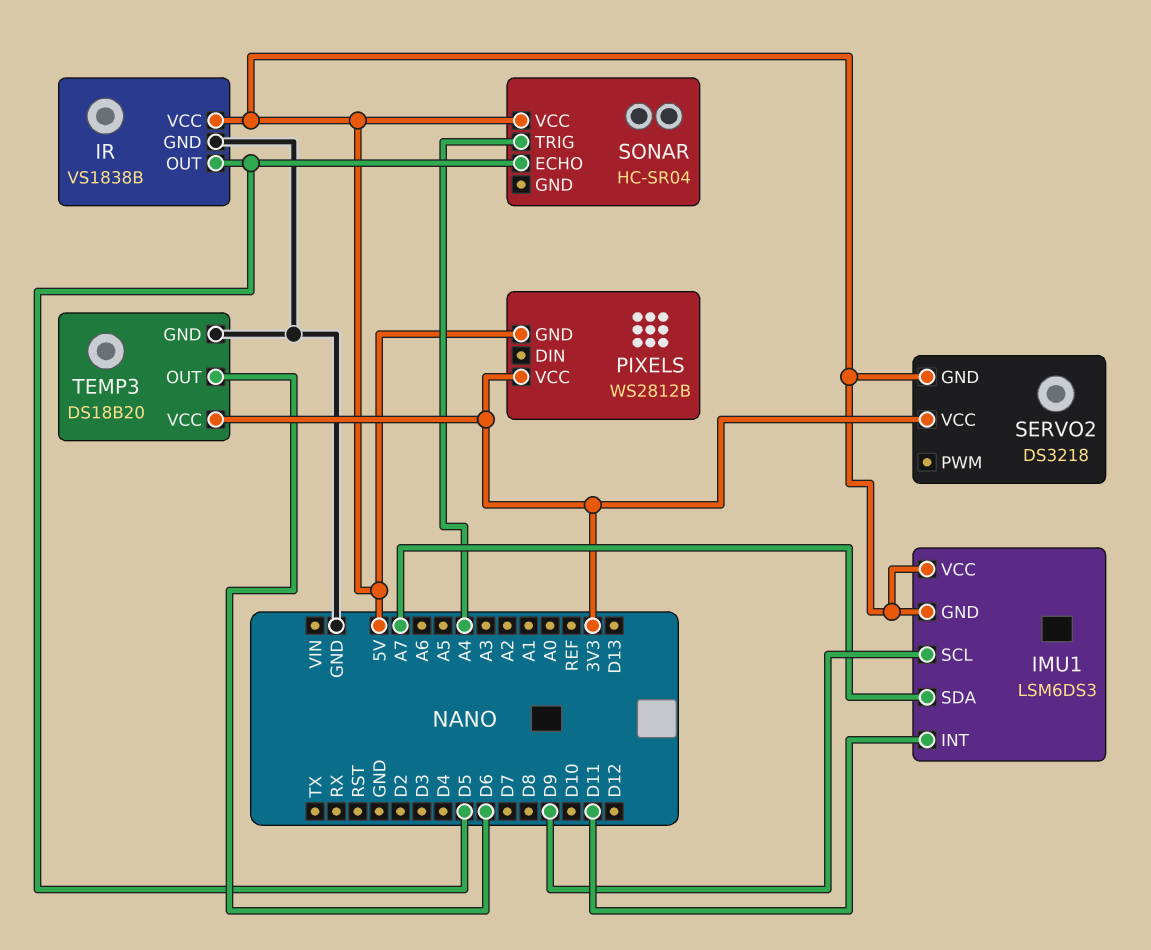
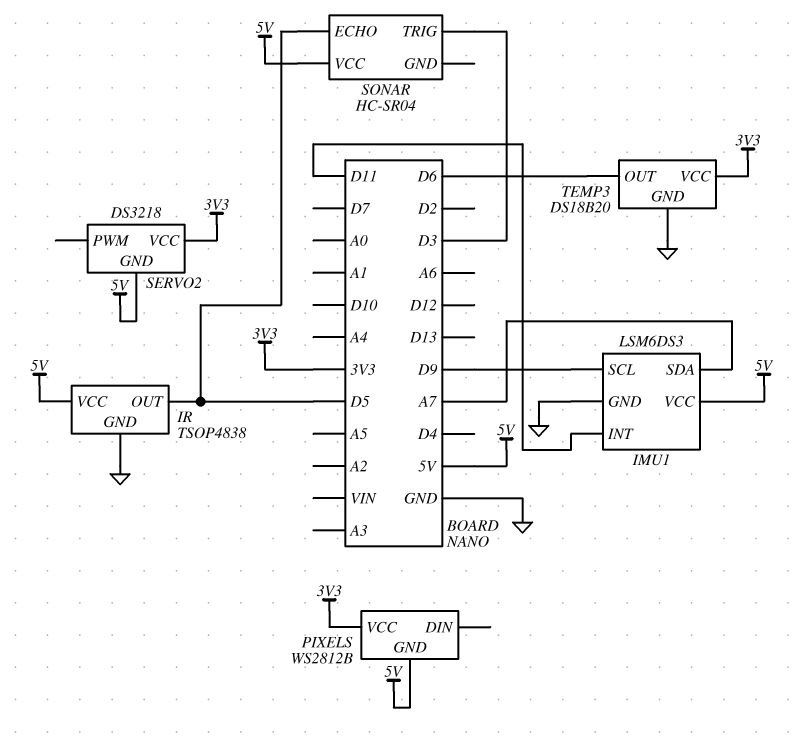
IMU1 pin GND: 5V -> GND
IR: VS1838B -> TSOP4838
SONAR pin TRIG: A4 -> D3

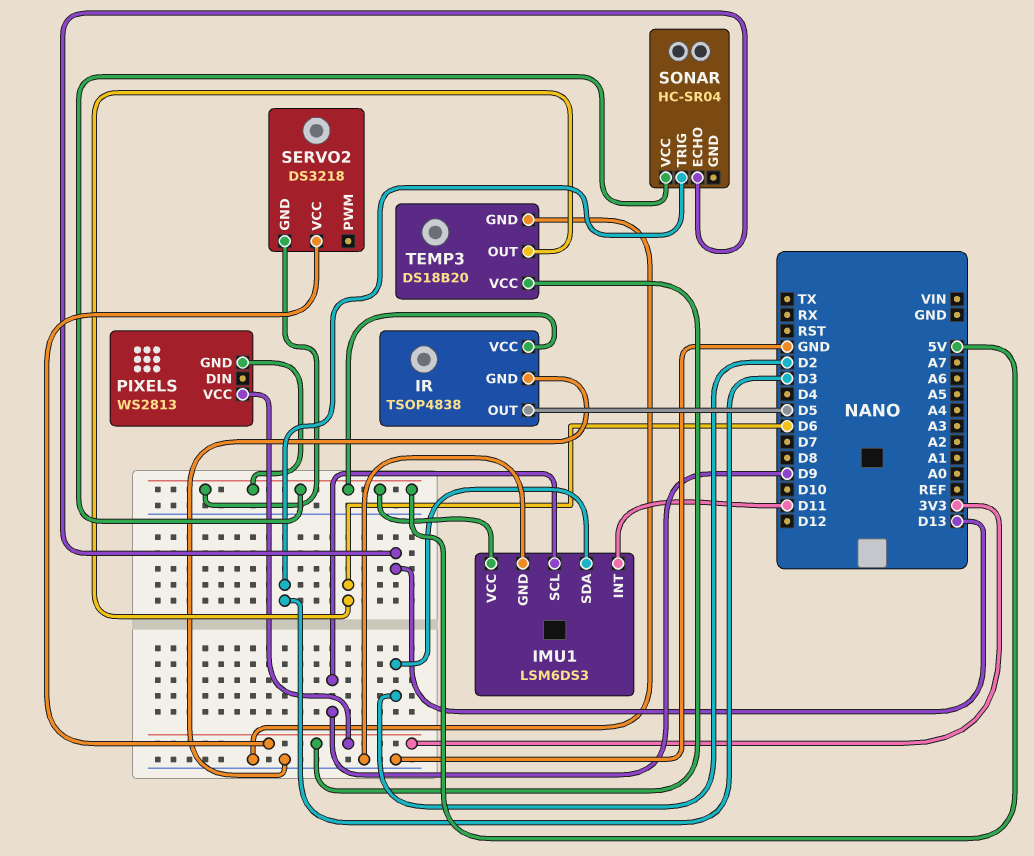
IMU1 pin SDA: A7 -> D2
PIXELS: WS2812B -> WS2813
SONAR pin ECHO: D5 -> D13

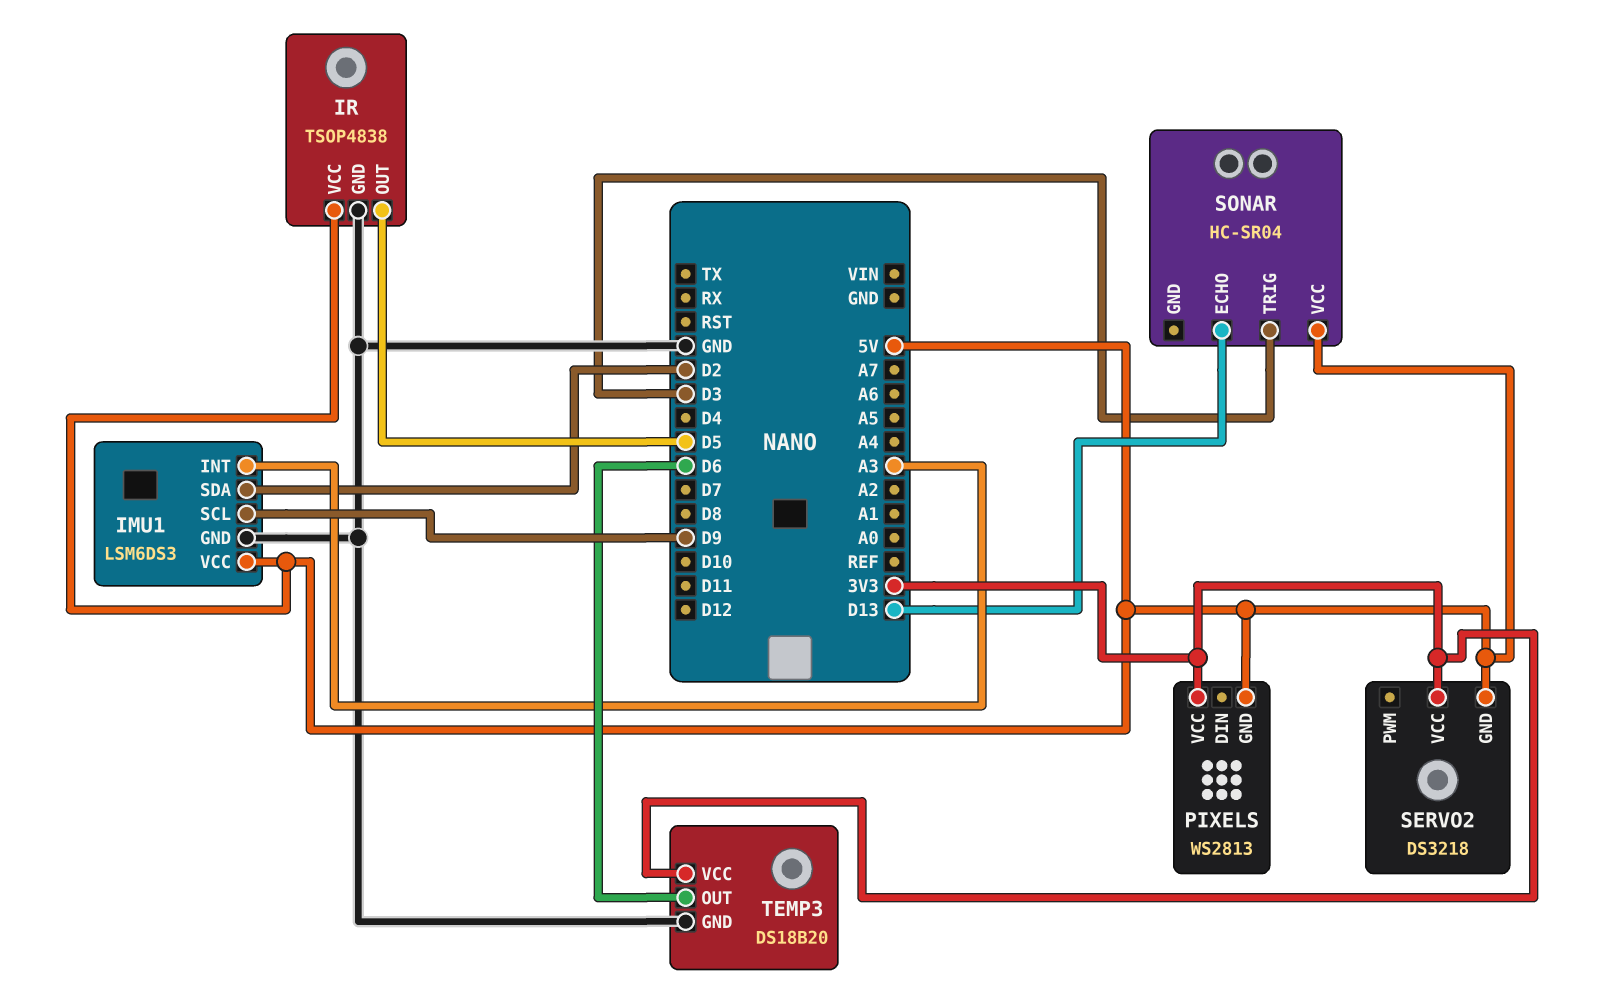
IMU1 pin INT: D11 -> A3

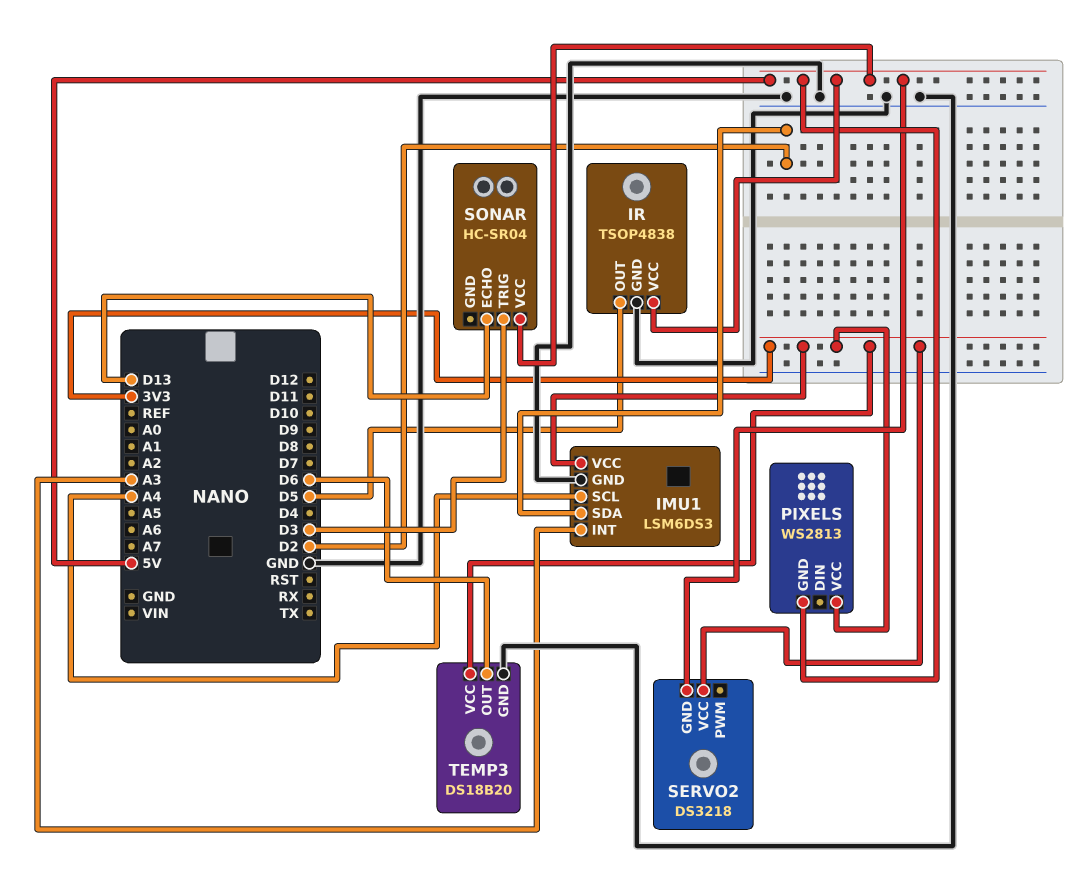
IMU1 pin SCL: D9 -> A4
IMU1 pin VCC: 5V -> 3V3

